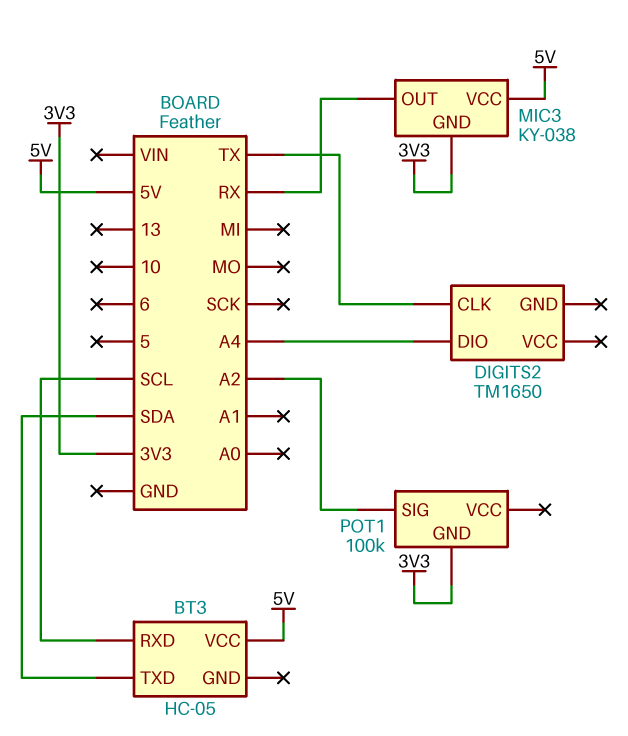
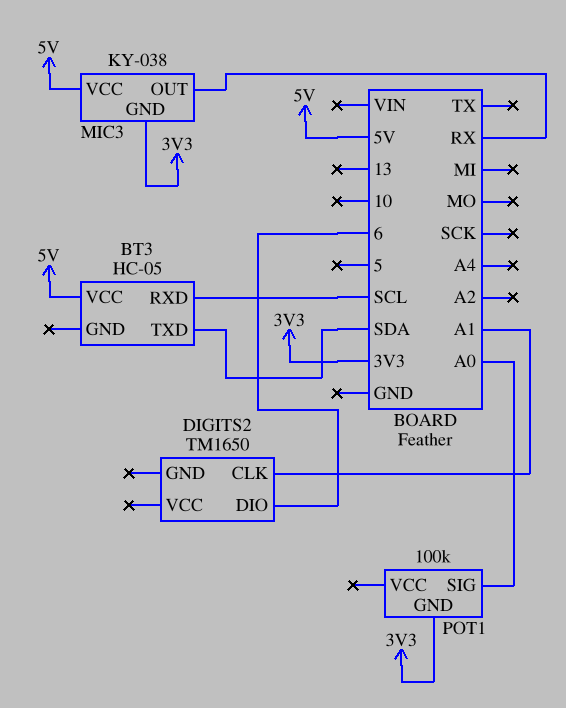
DIGITS2 pin CLK: TX -> A1
DIGITS2 pin DIO: A4 -> 6
POT1 pin SIG: A2 -> A0

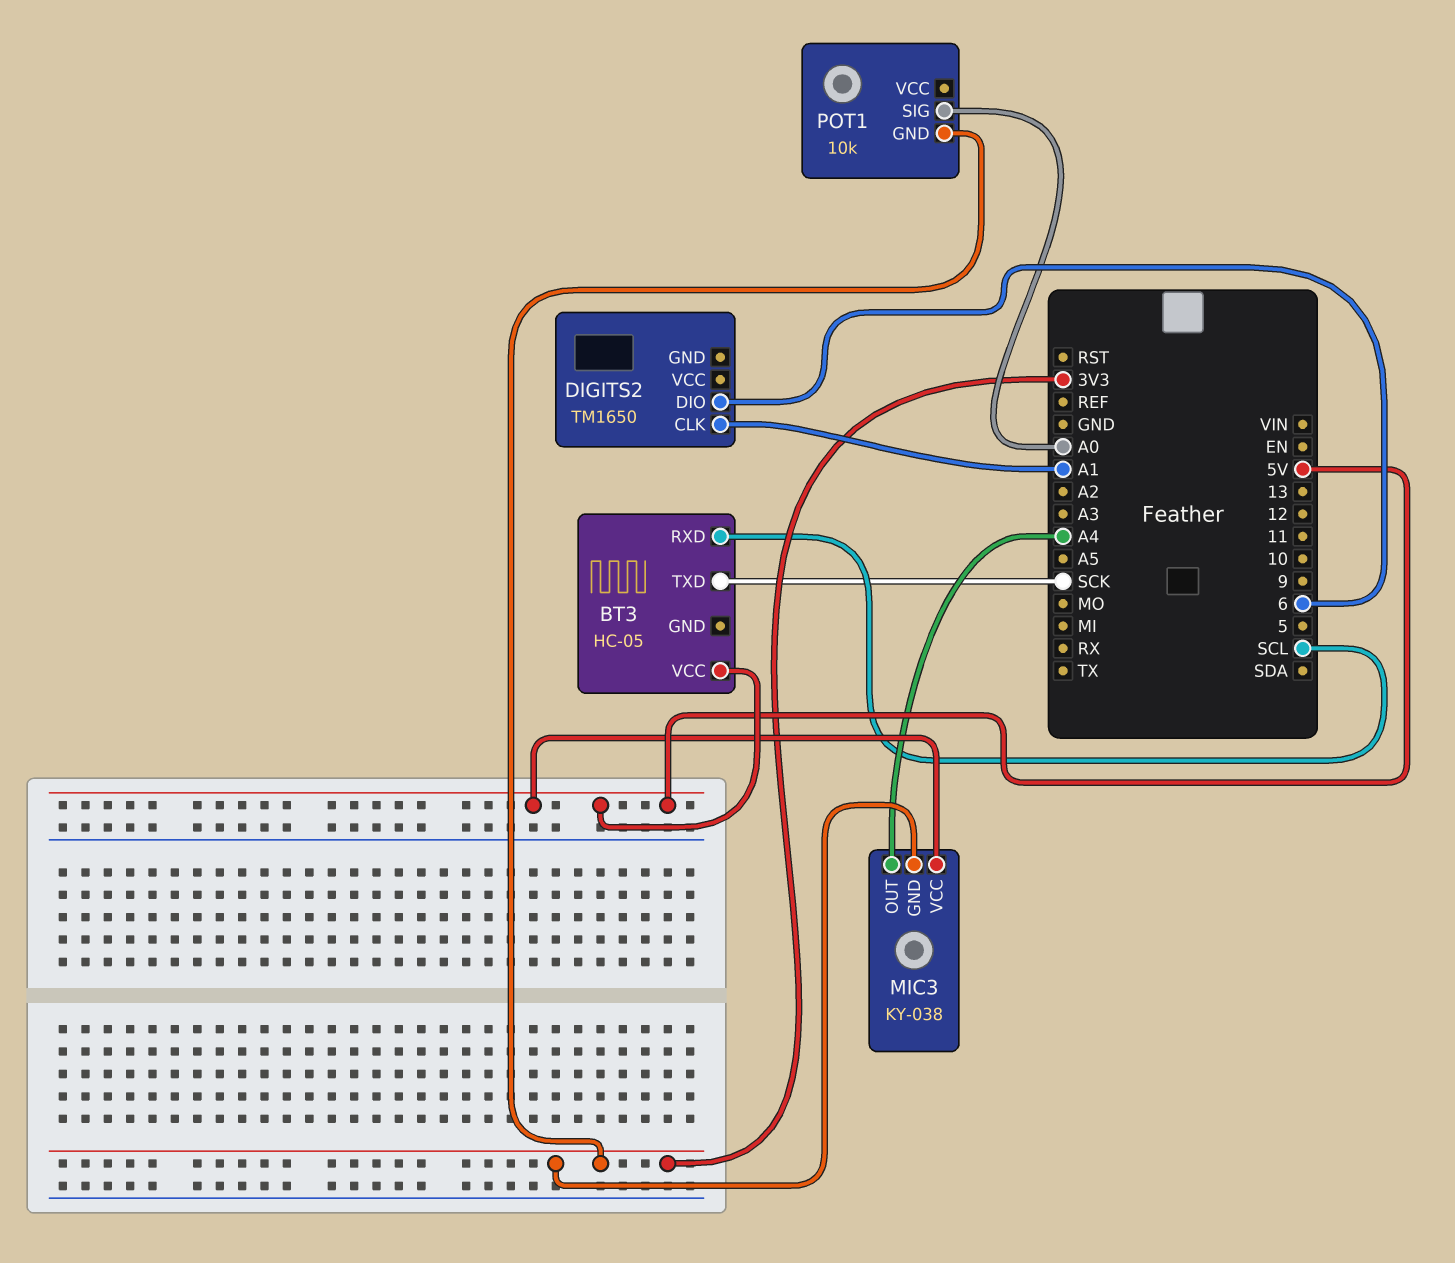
BT3 pin TXD: SDA -> SCK
MIC3 pin OUT: RX -> A4
POT1: 100k -> 10k

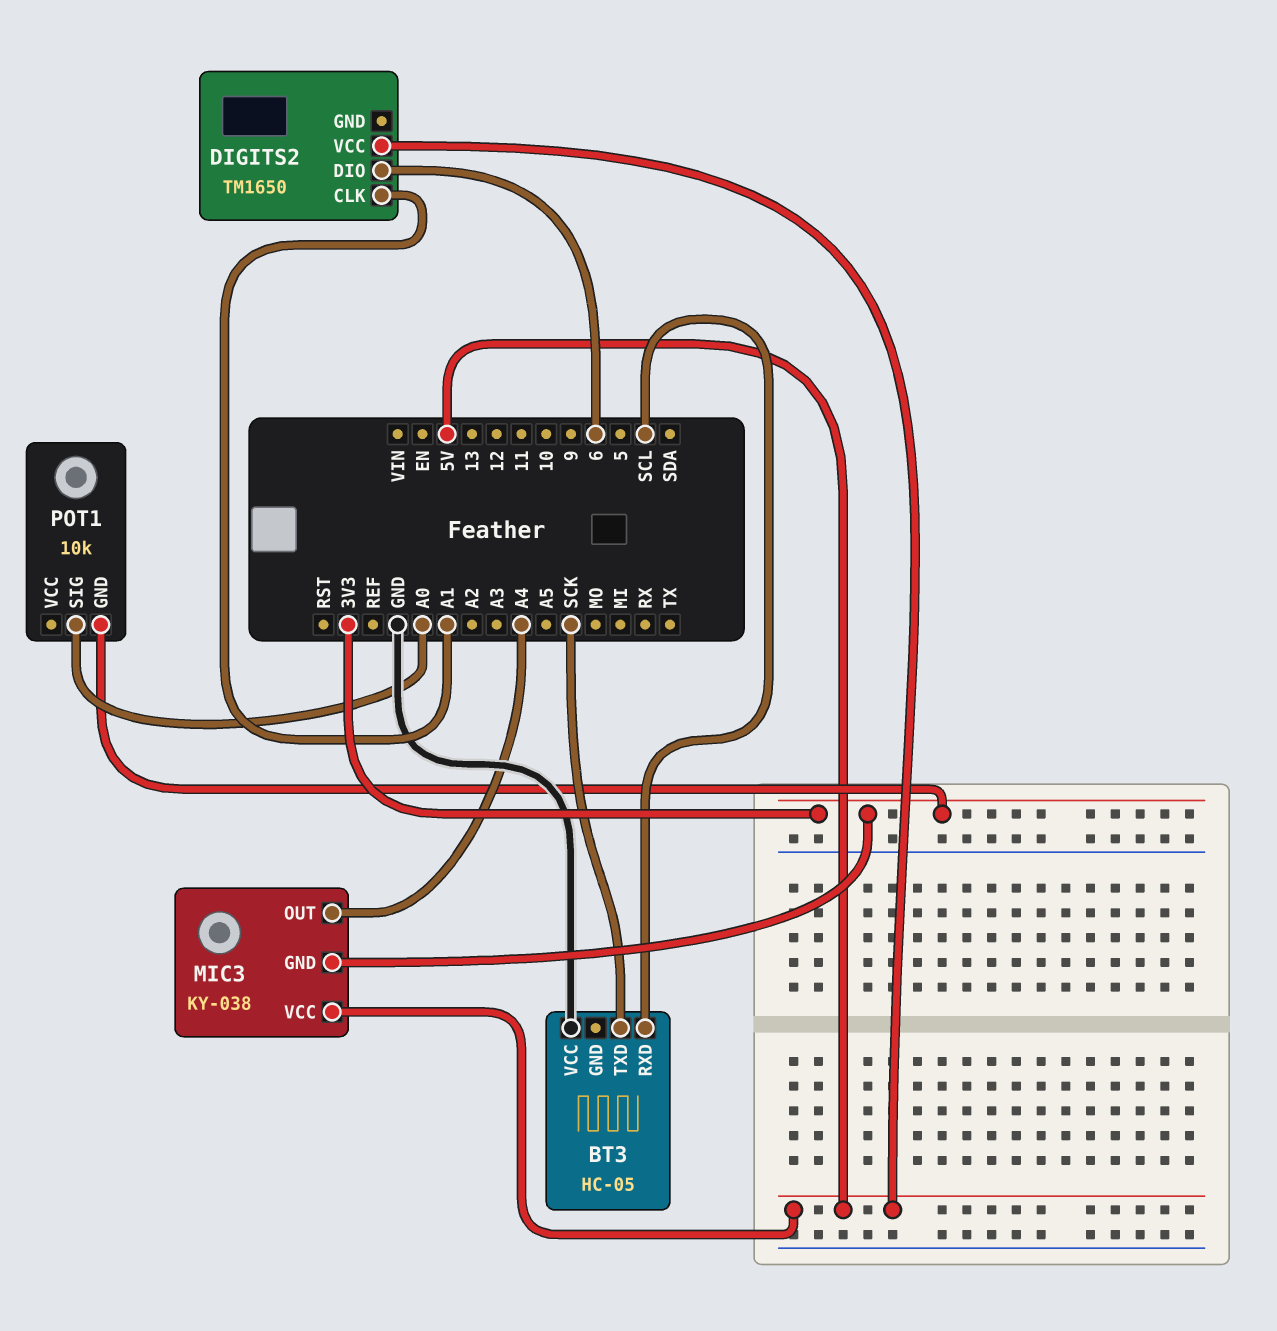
BT3 pin VCC: 5V -> GND
DIGITS2 pin VCC: none -> 5V

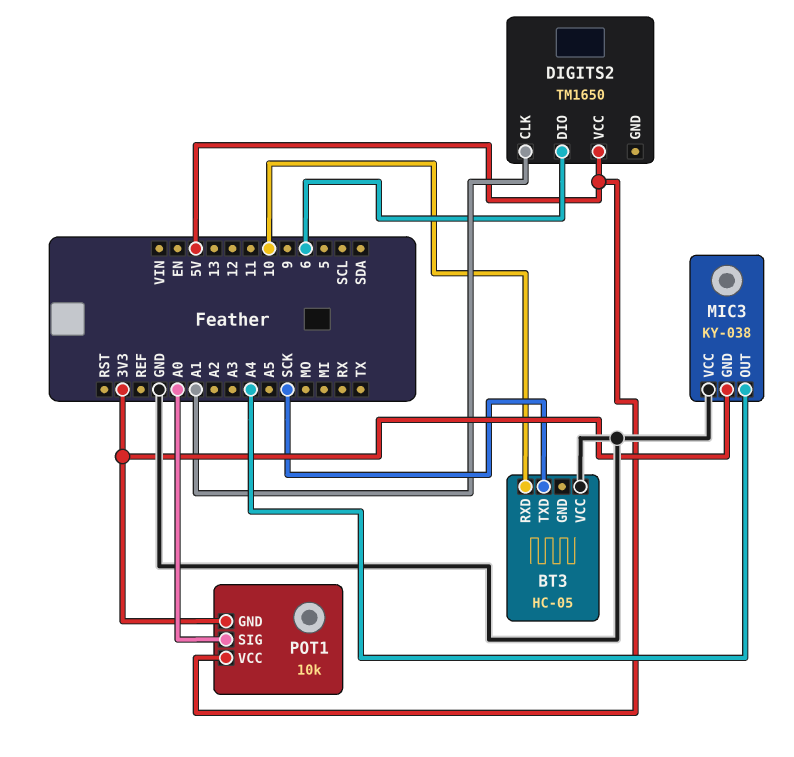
BT3 pin RXD: SCL -> 10
MIC3 pin VCC: 5V -> GND
POT1 pin VCC: none -> 5V

